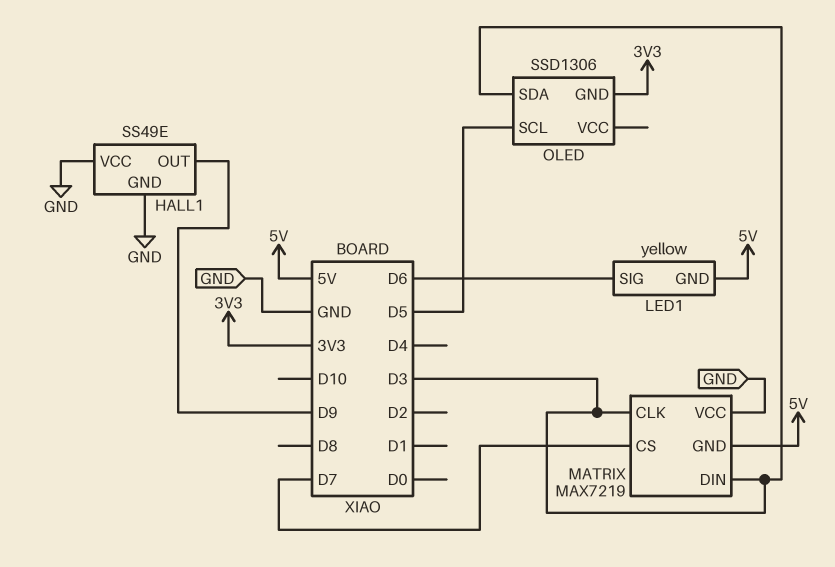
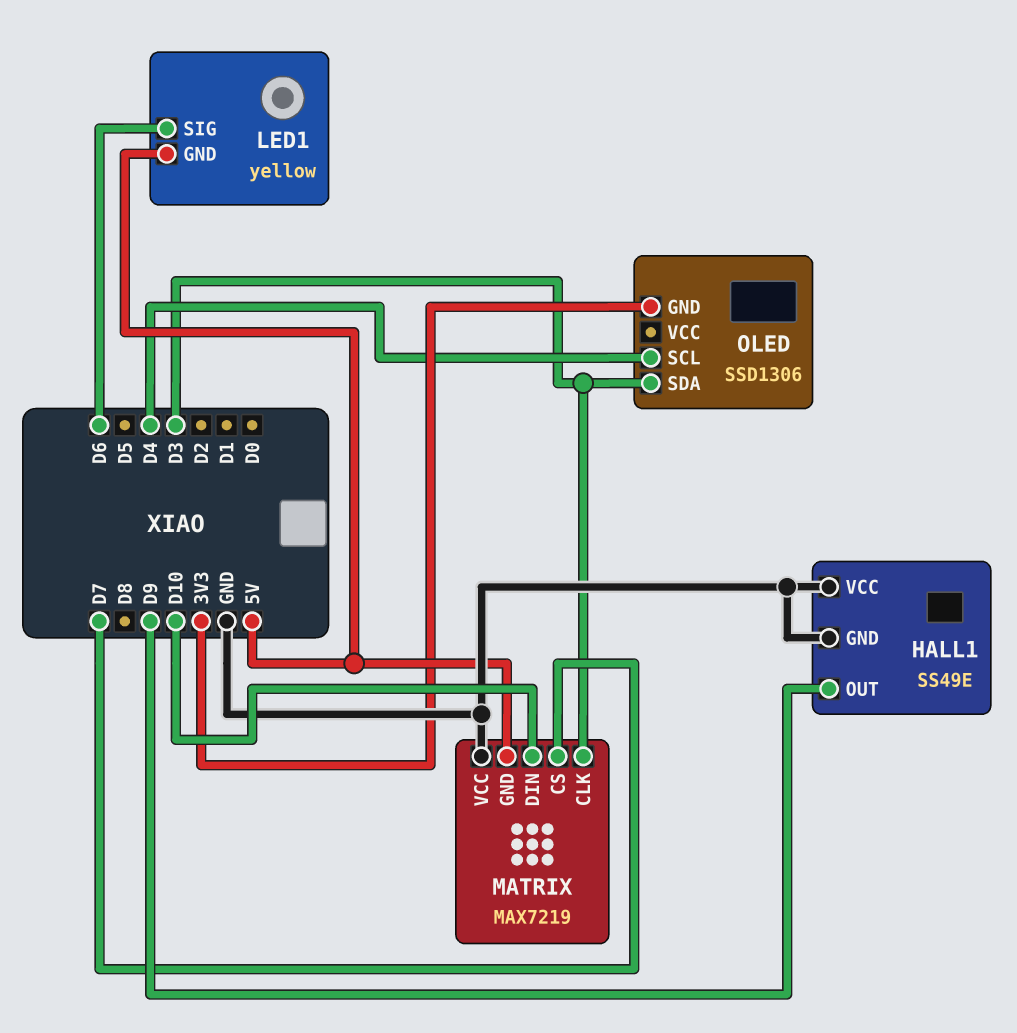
MATRIX pin DIN: D3 -> D10
OLED pin SCL: D5 -> D4

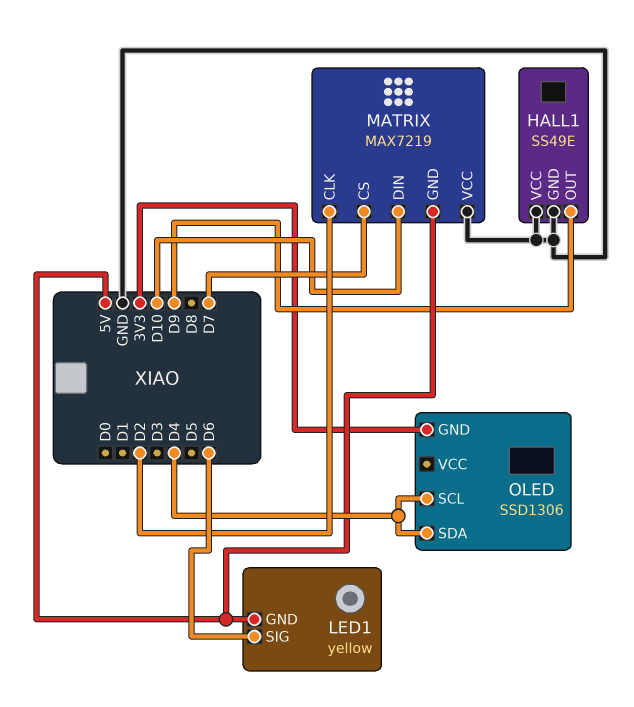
MATRIX pin CLK: D3 -> D2
OLED pin SDA: D3 -> D4

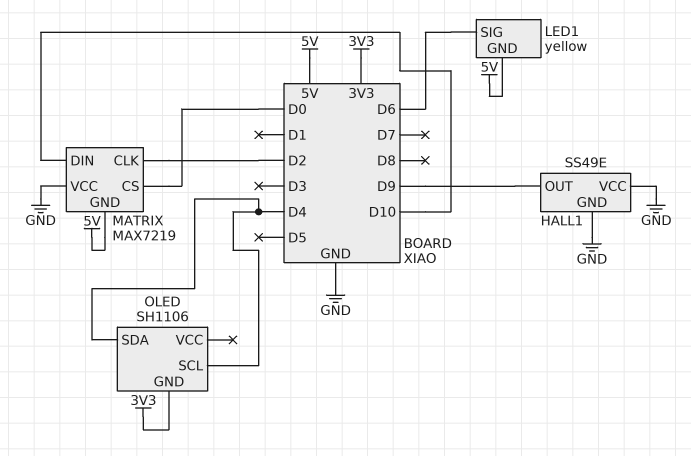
MATRIX pin CS: D7 -> D0
OLED: SSD1306 -> SH1106

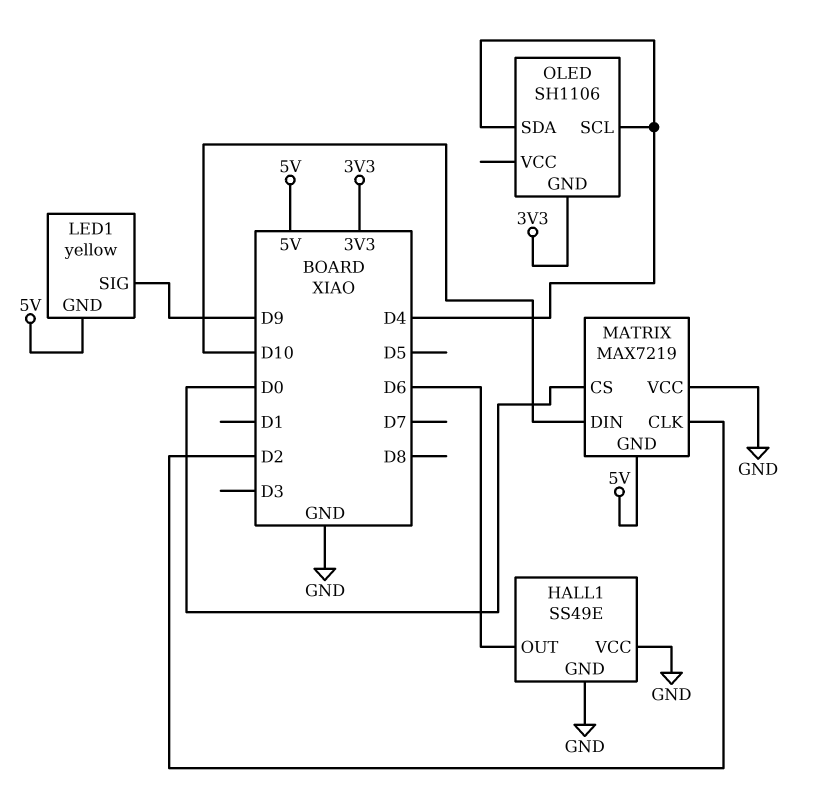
HALL1 pin OUT: D9 -> D6
LED1 pin SIG: D6 -> D9

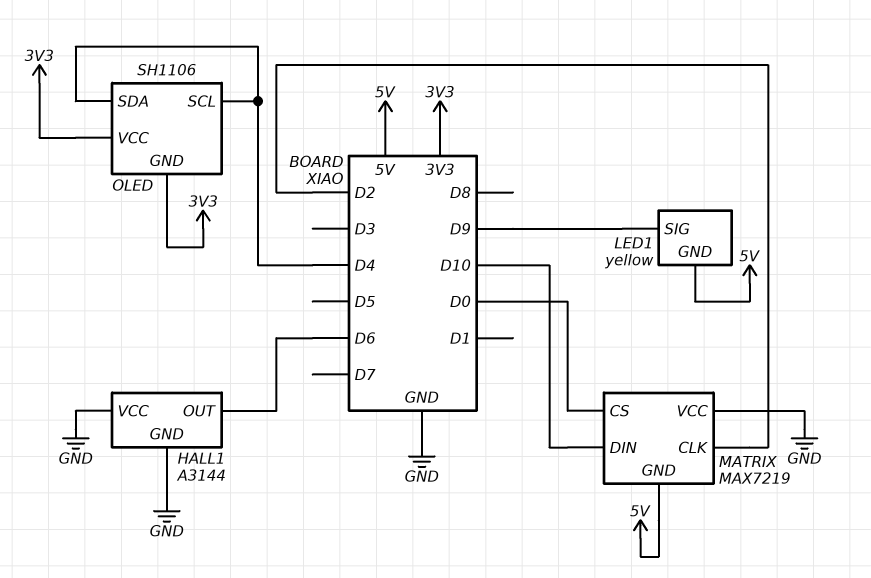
HALL1: SS49E -> A3144
OLED pin VCC: none -> 3V3

